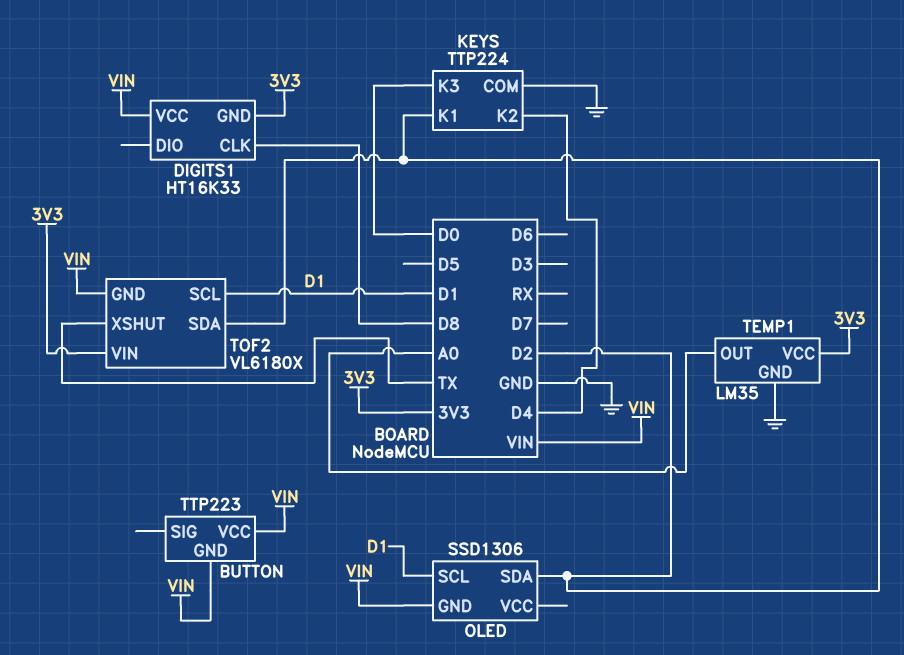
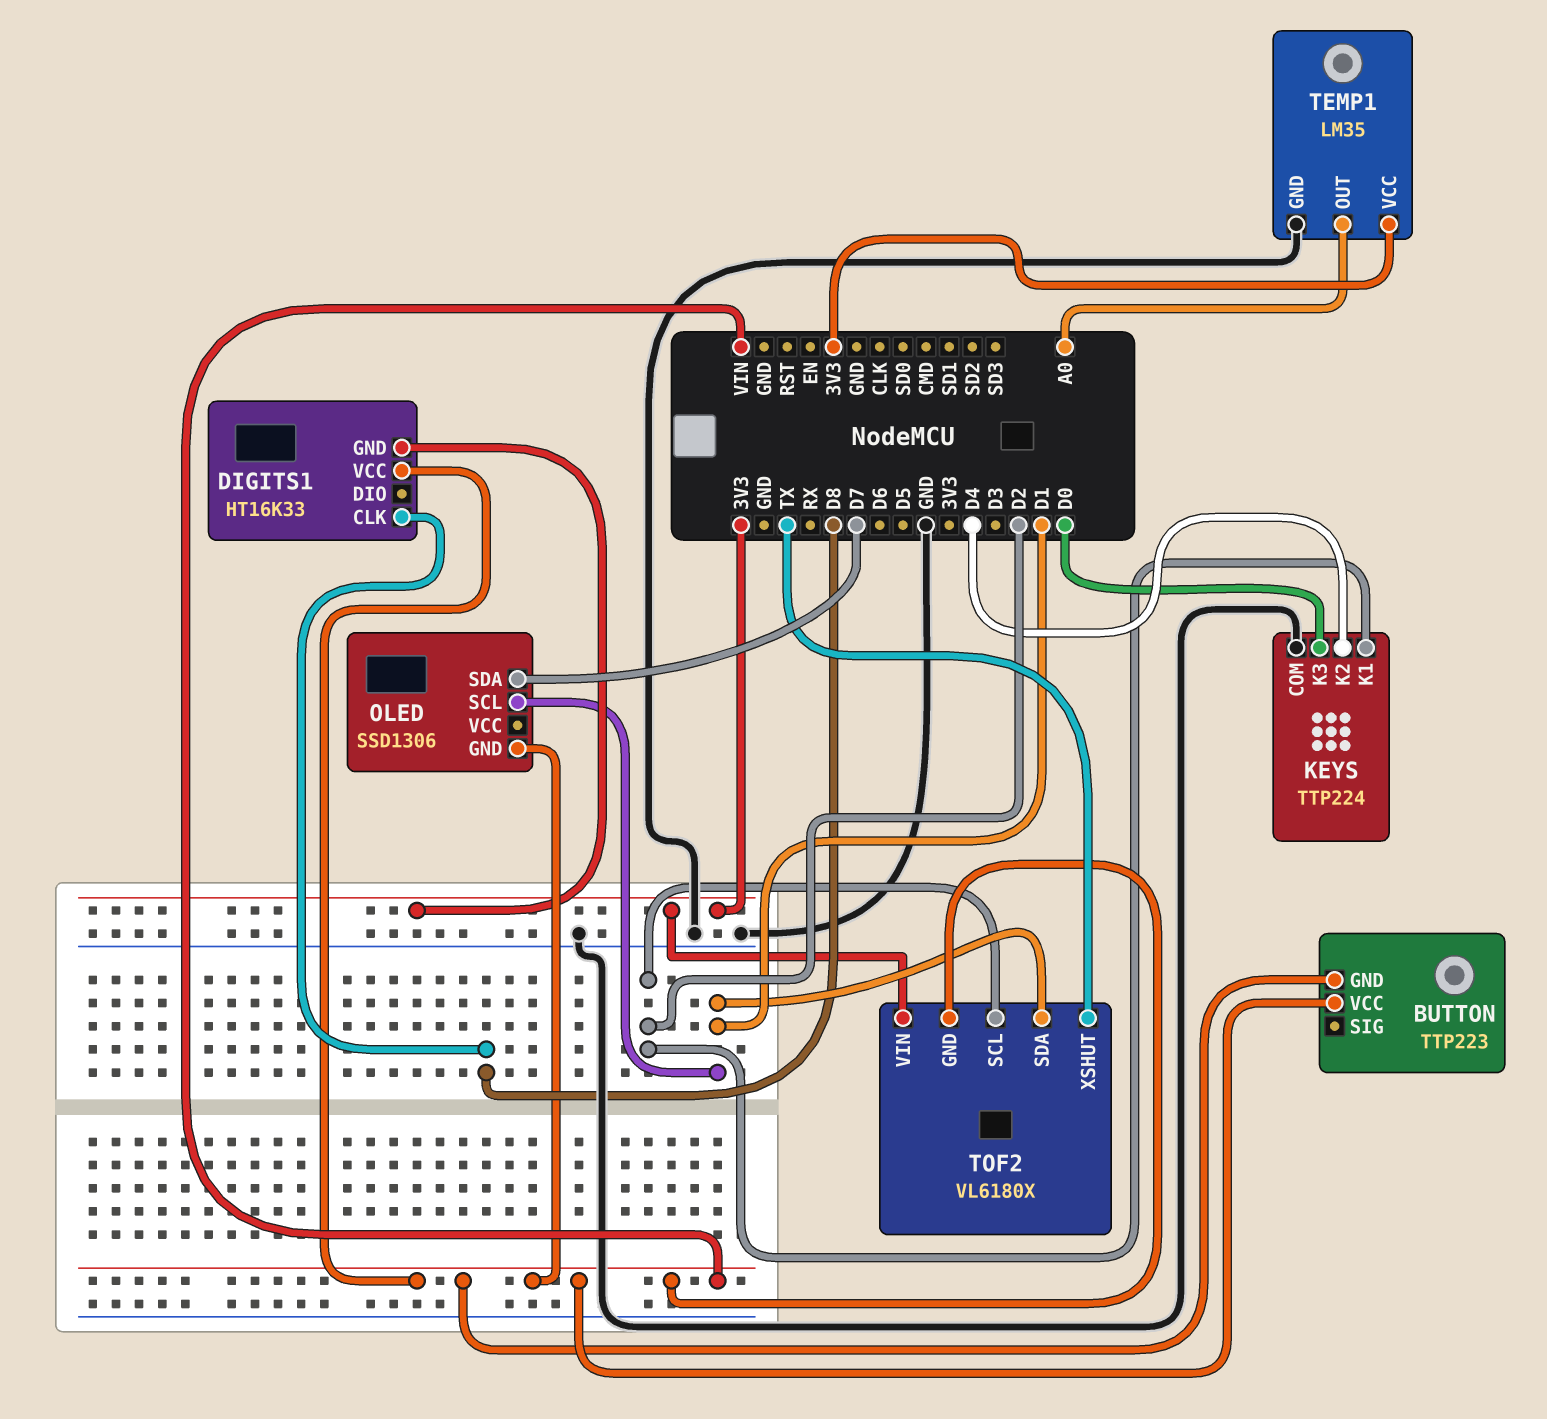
OLED pin SDA: D2 -> D7
TOF2 pin SCL: D1 -> D2
TOF2 pin SDA: D2 -> D1

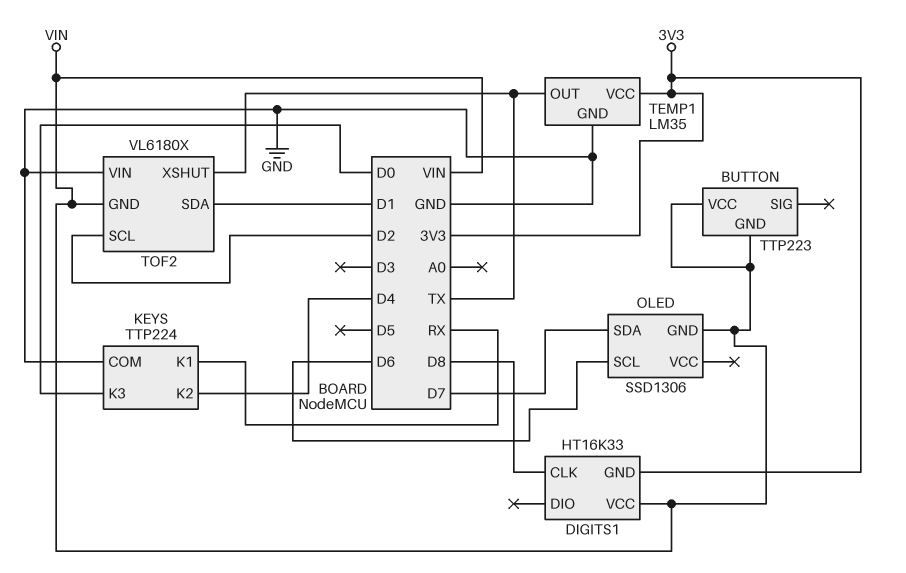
KEYS pin K1: D2 -> RX
OLED pin SCL: D1 -> D6
TEMP1 pin OUT: A0 -> TX
TOF2 pin VIN: 3V3 -> GND

